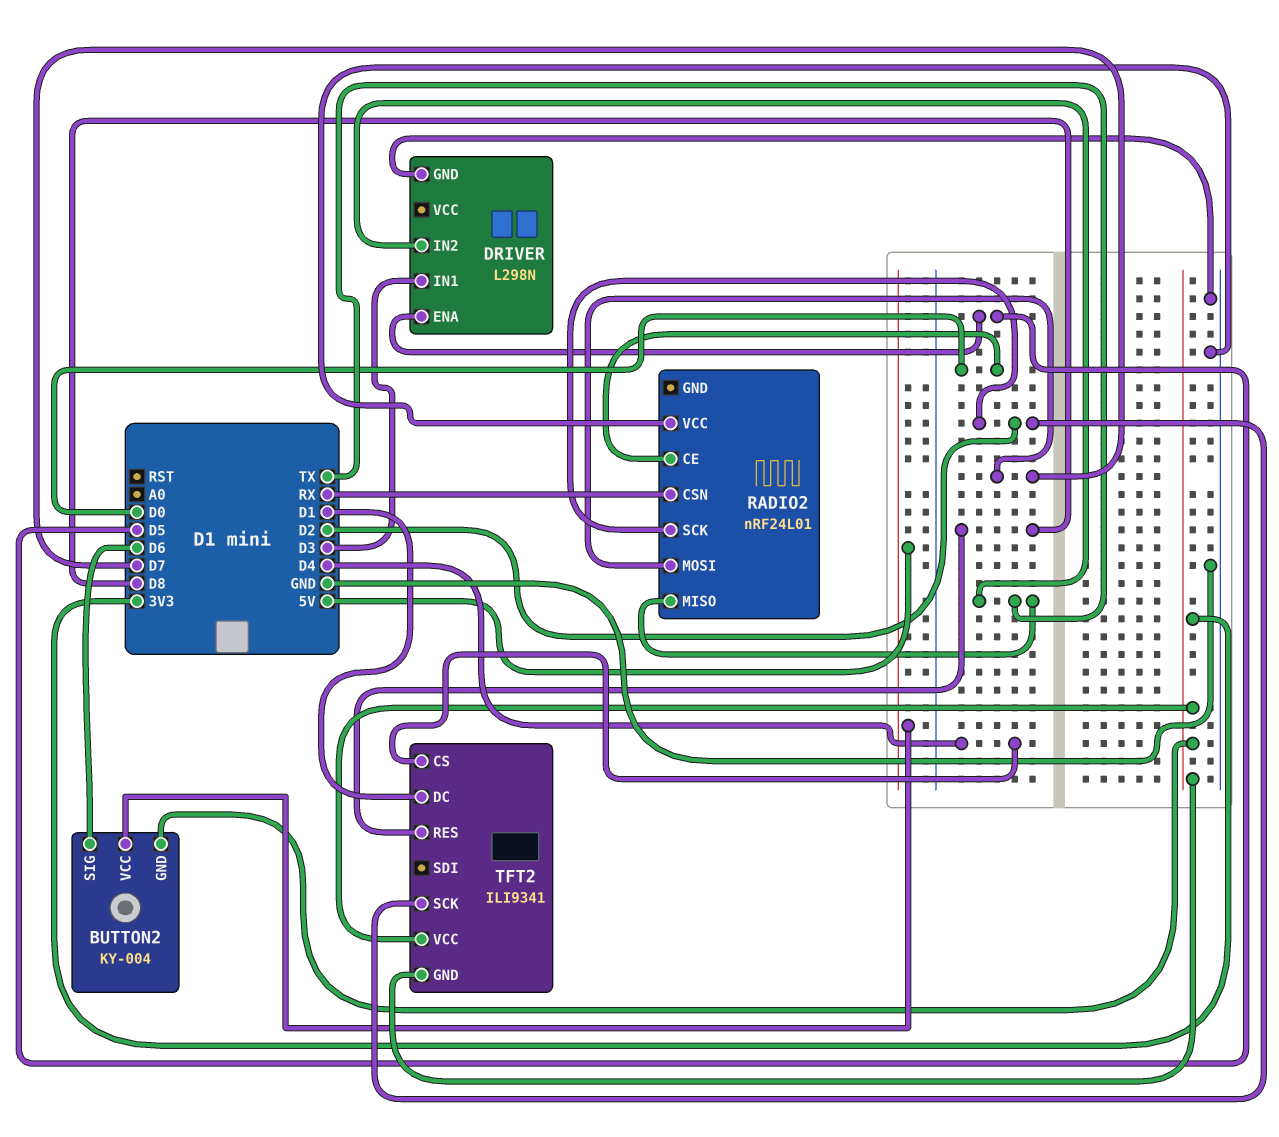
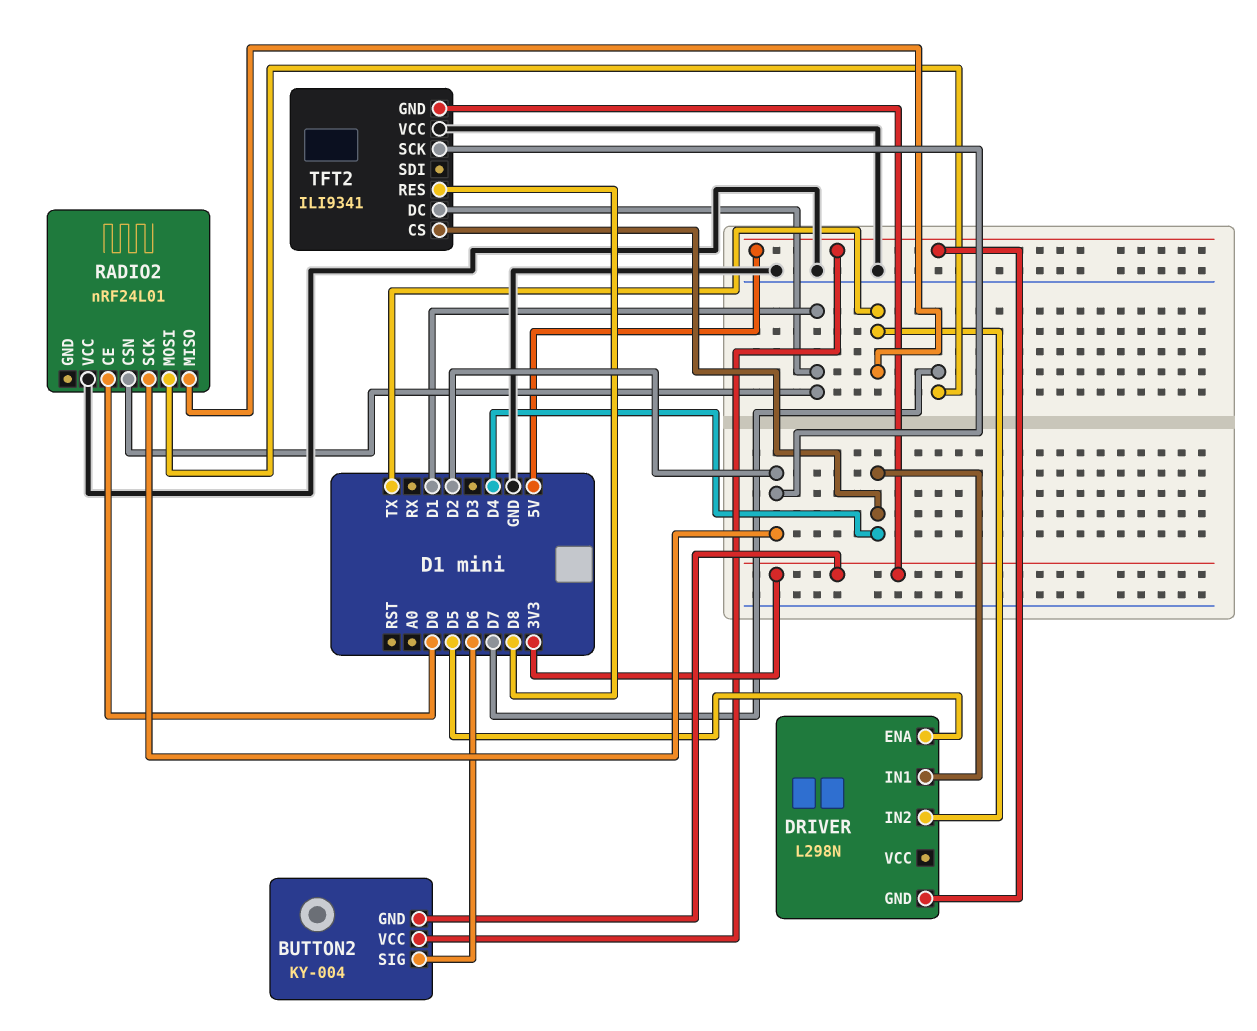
DRIVER pin GND: GND -> 5V
DRIVER pin IN1: D3 -> D4
RADIO2 pin CSN: RX -> D1
TFT2 pin VCC: 3V3 -> GND

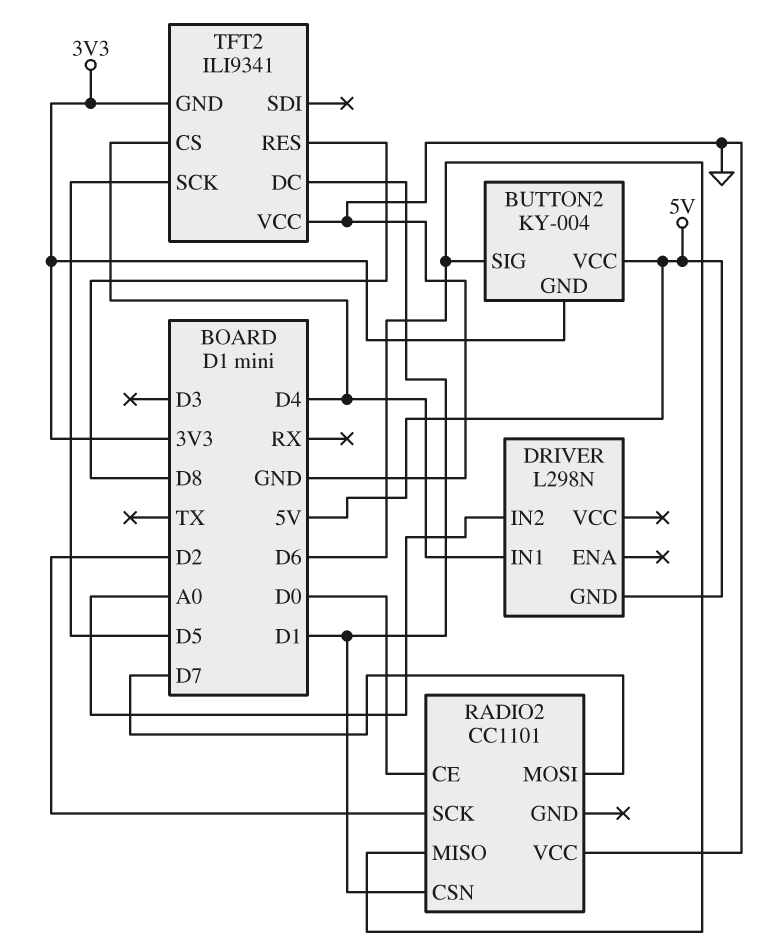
DRIVER pin ENA: D5 -> none
DRIVER pin IN2: TX -> A0
RADIO2: nRF24L01 -> CC1101
RADIO2 pin MISO: TX -> D6
TFT2 pin SCK: D2 -> D5

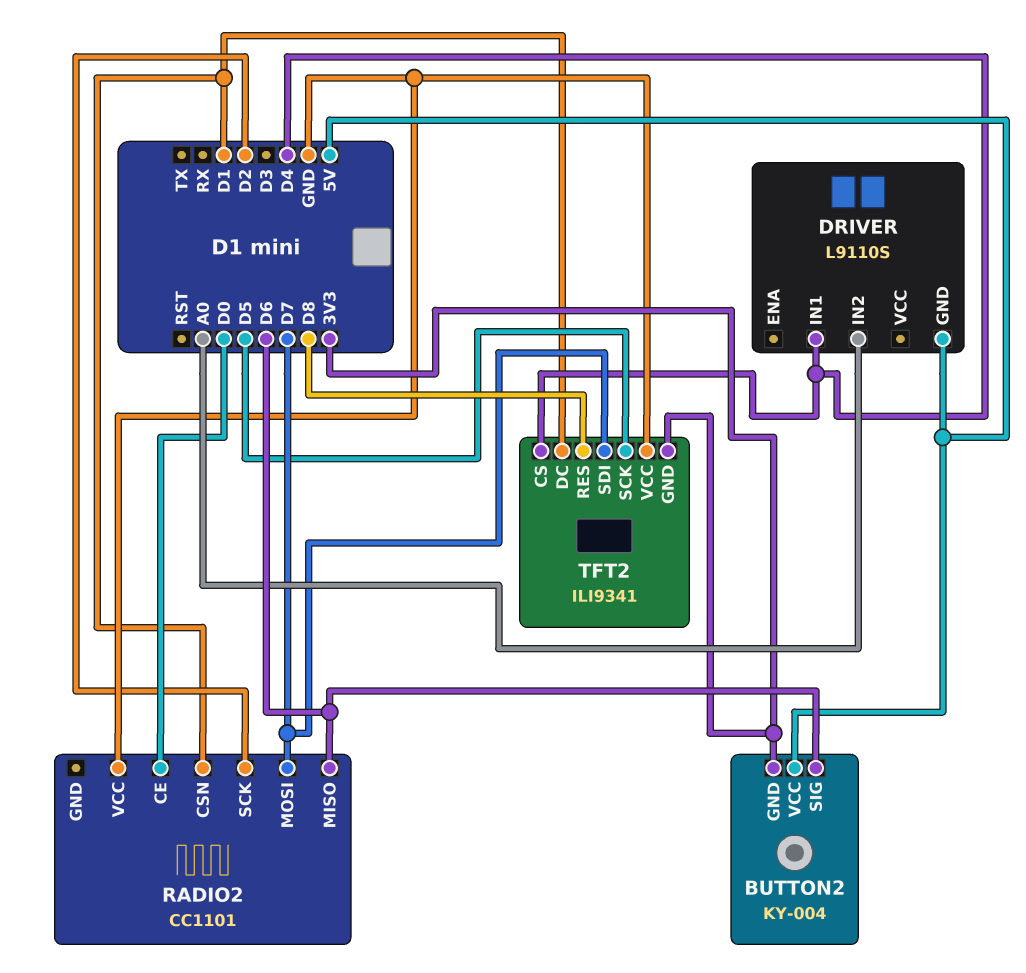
DRIVER: L298N -> L9110S
TFT2 pin SDI: none -> D7

